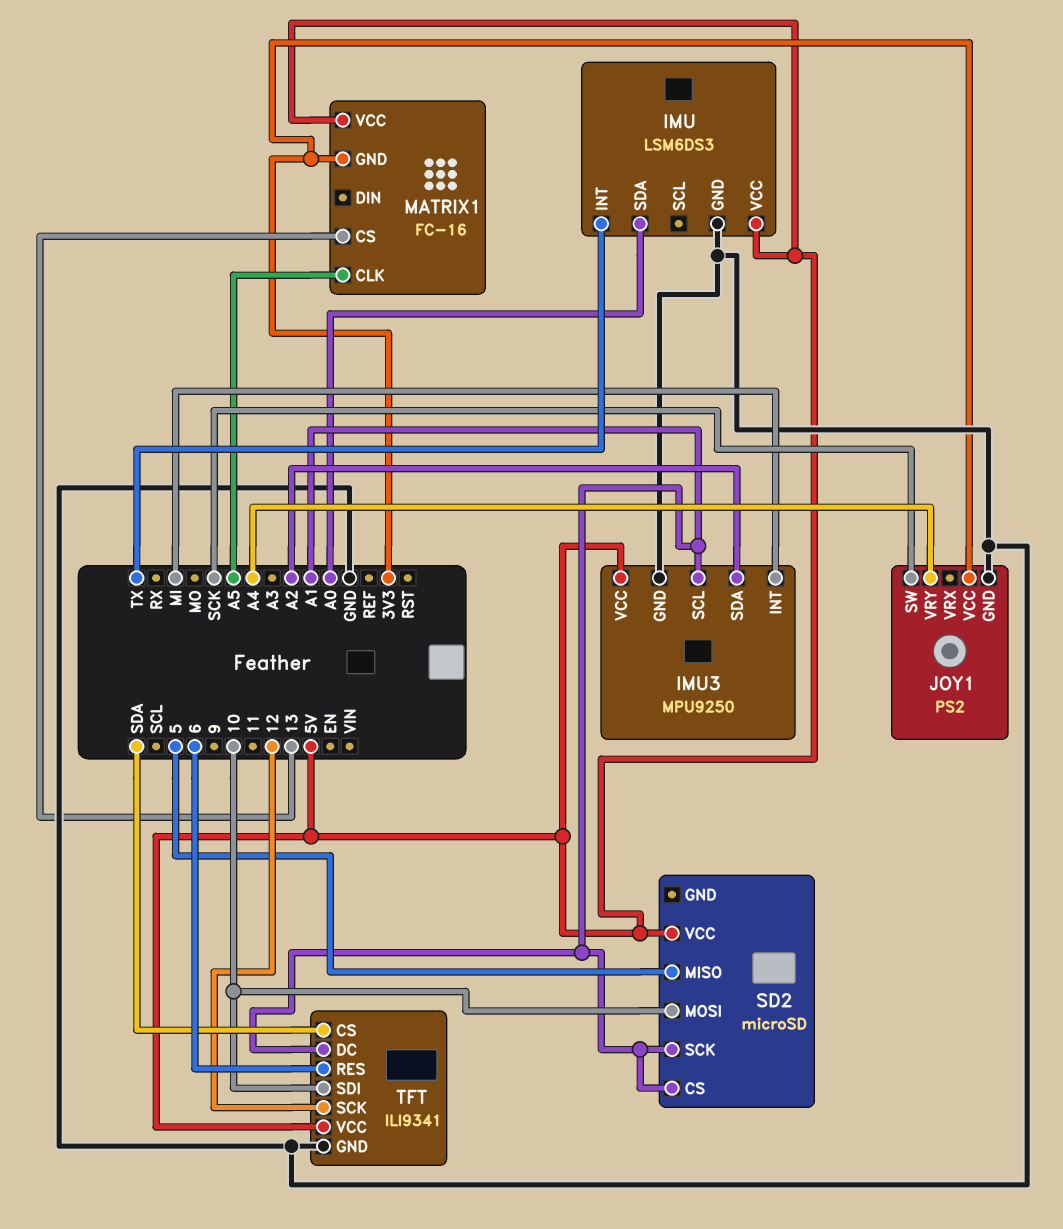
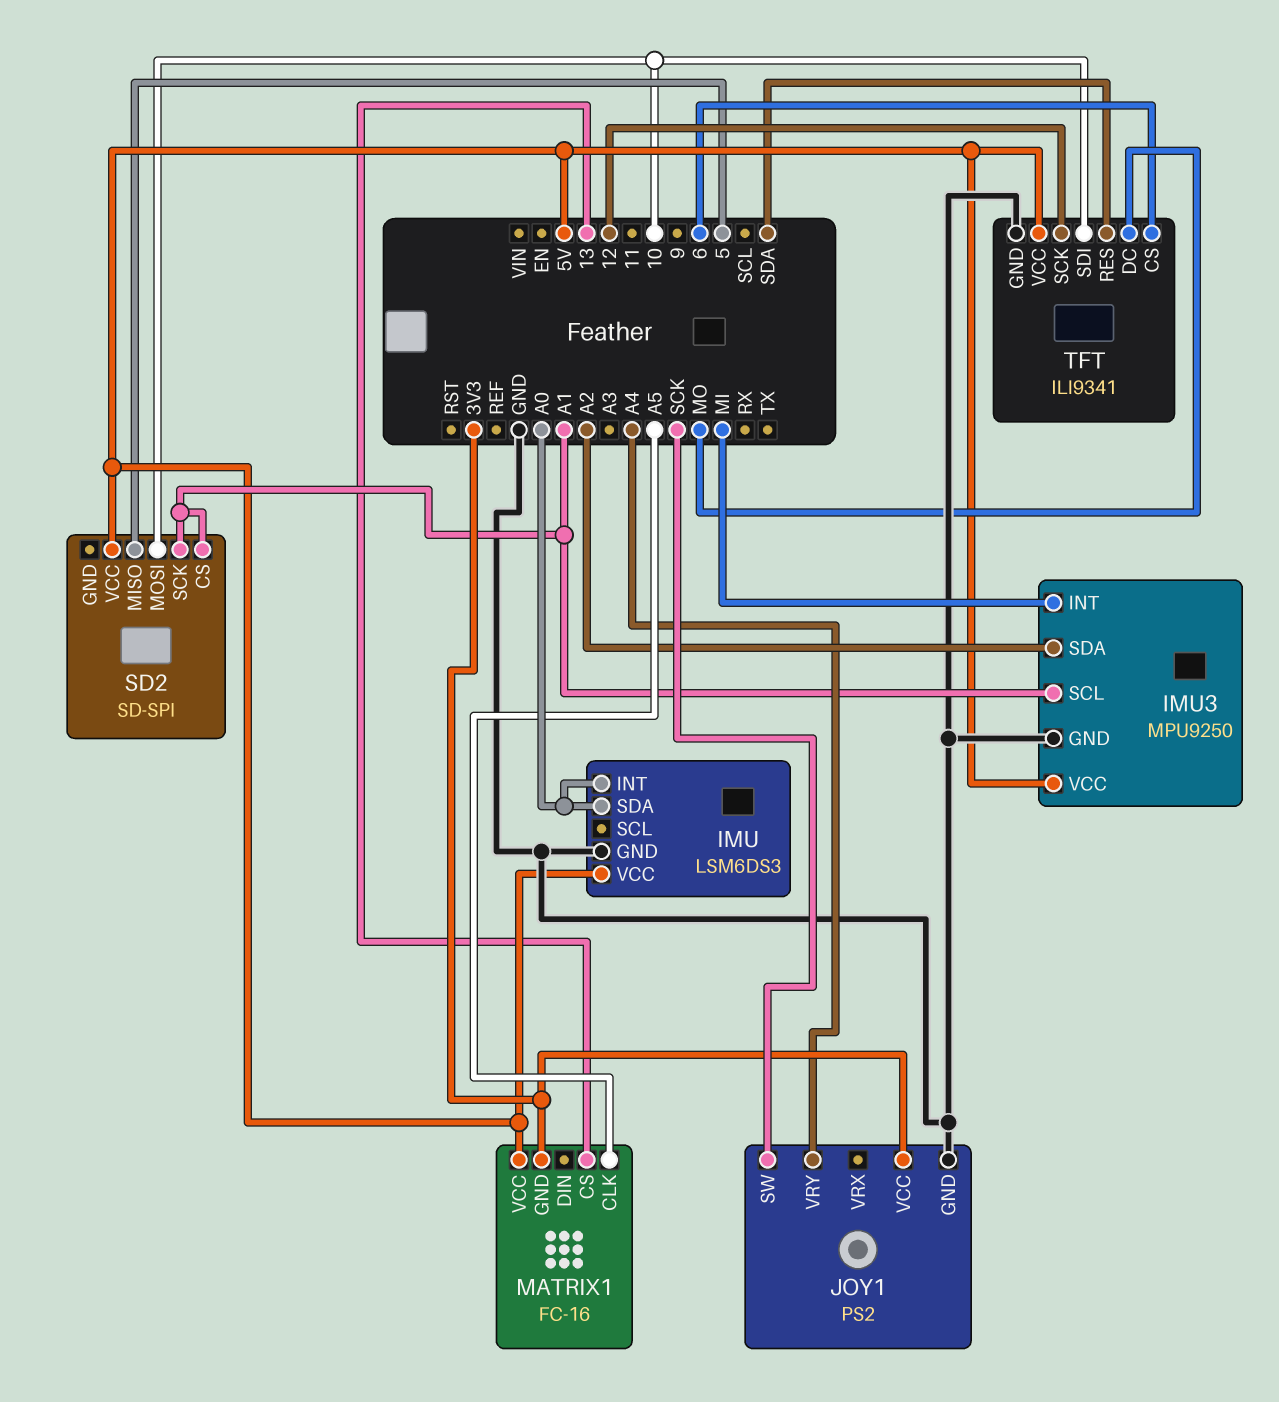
IMU pin INT: TX -> A0
SD2: microSD -> SD-SPI
TFT pin CS: SDA -> 6
TFT pin DC: A1 -> MO
TFT pin RES: 6 -> SDA

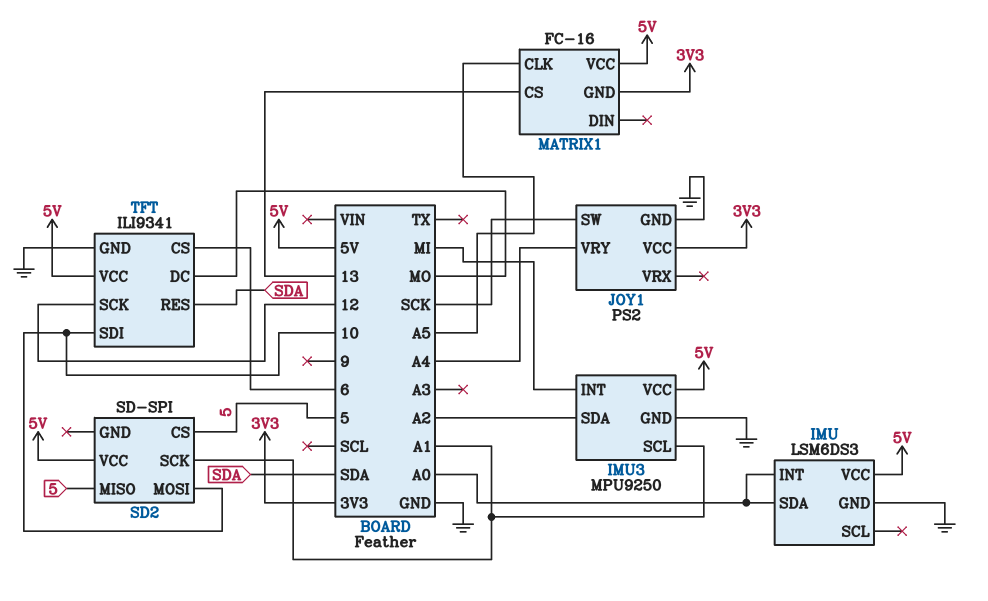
SD2 pin CS: A1 -> 5

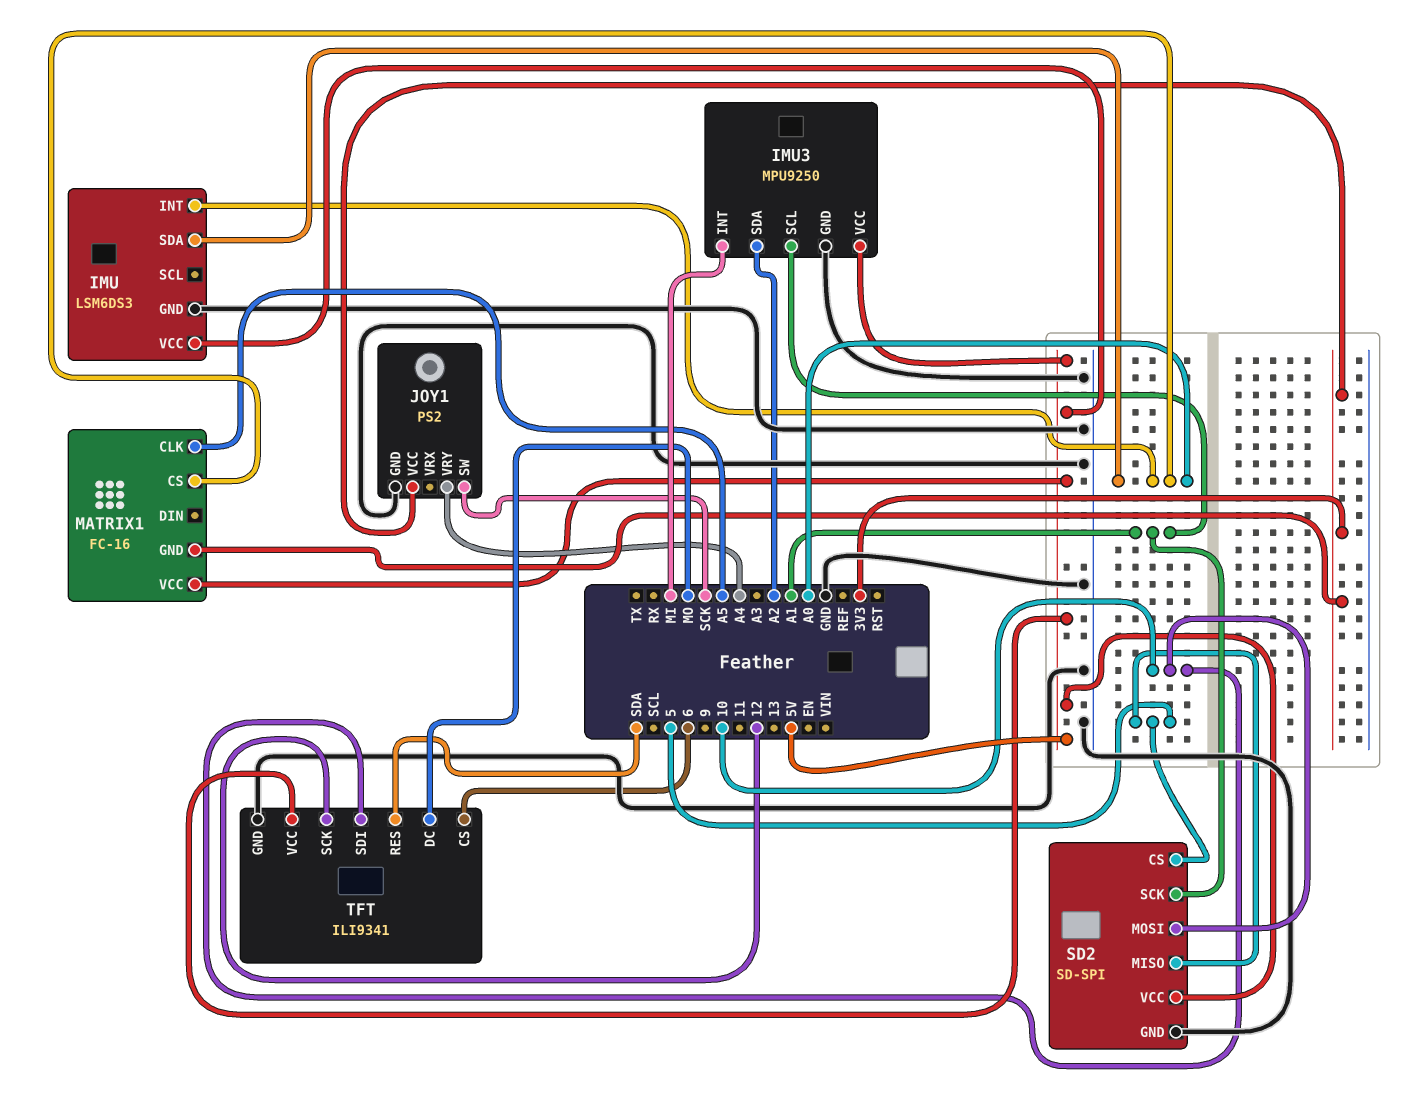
MATRIX1 pin CS: 13 -> A0
SD2 pin GND: none -> GND

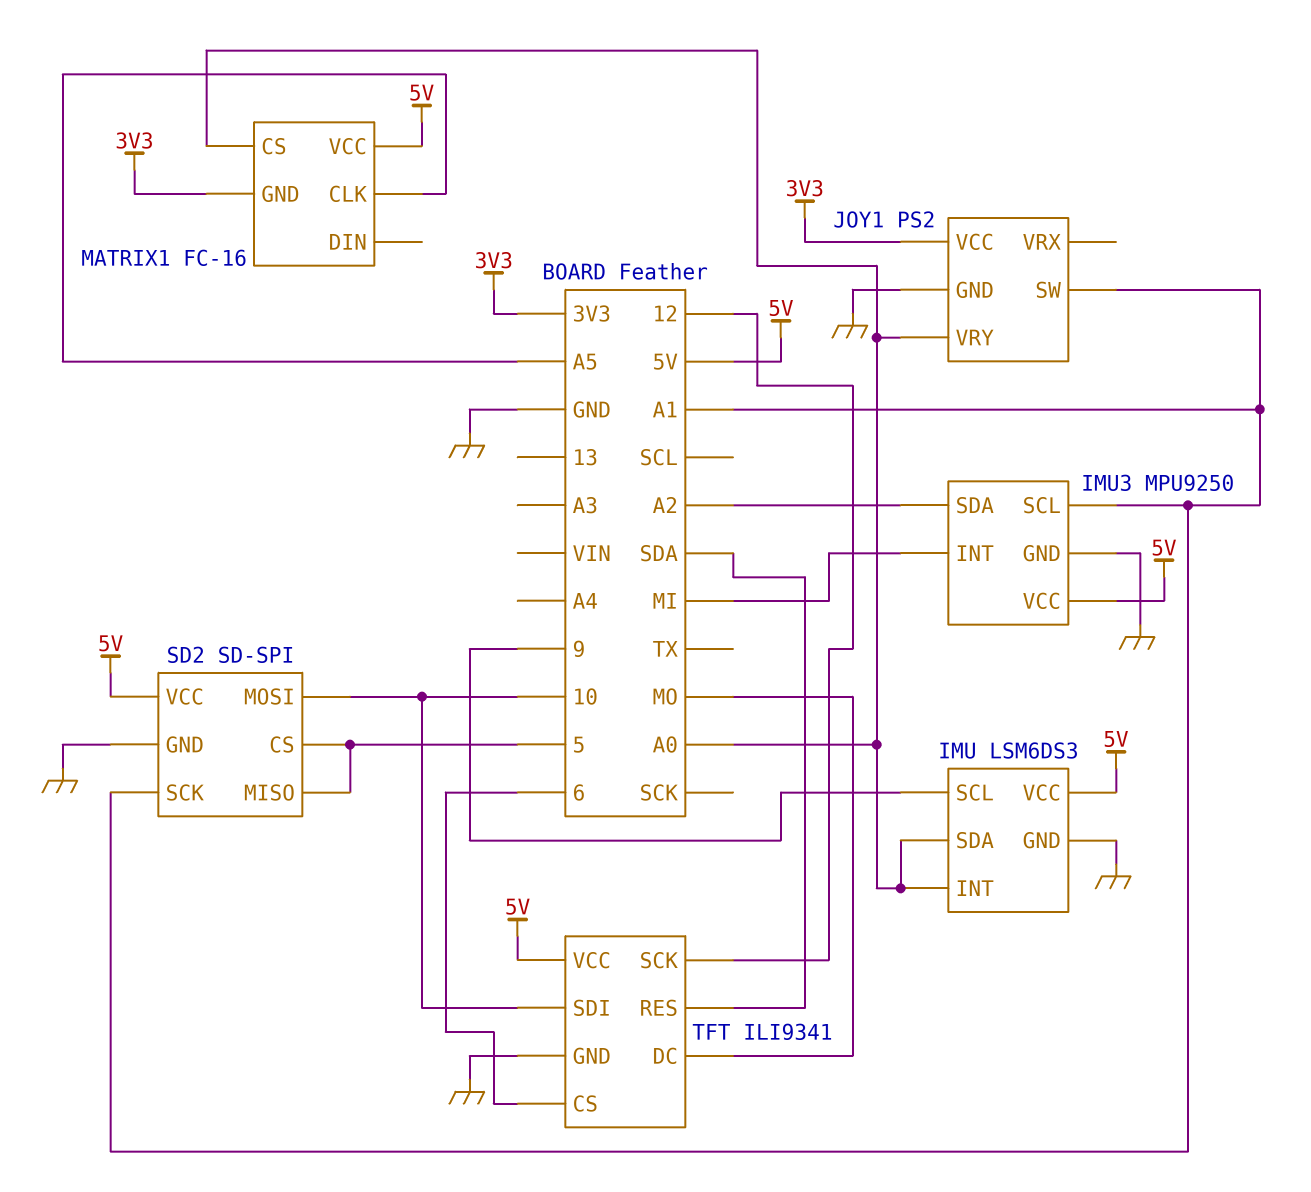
IMU pin SCL: none -> 9
JOY1 pin SW: SCK -> A1
JOY1 pin VRY: A4 -> A0

